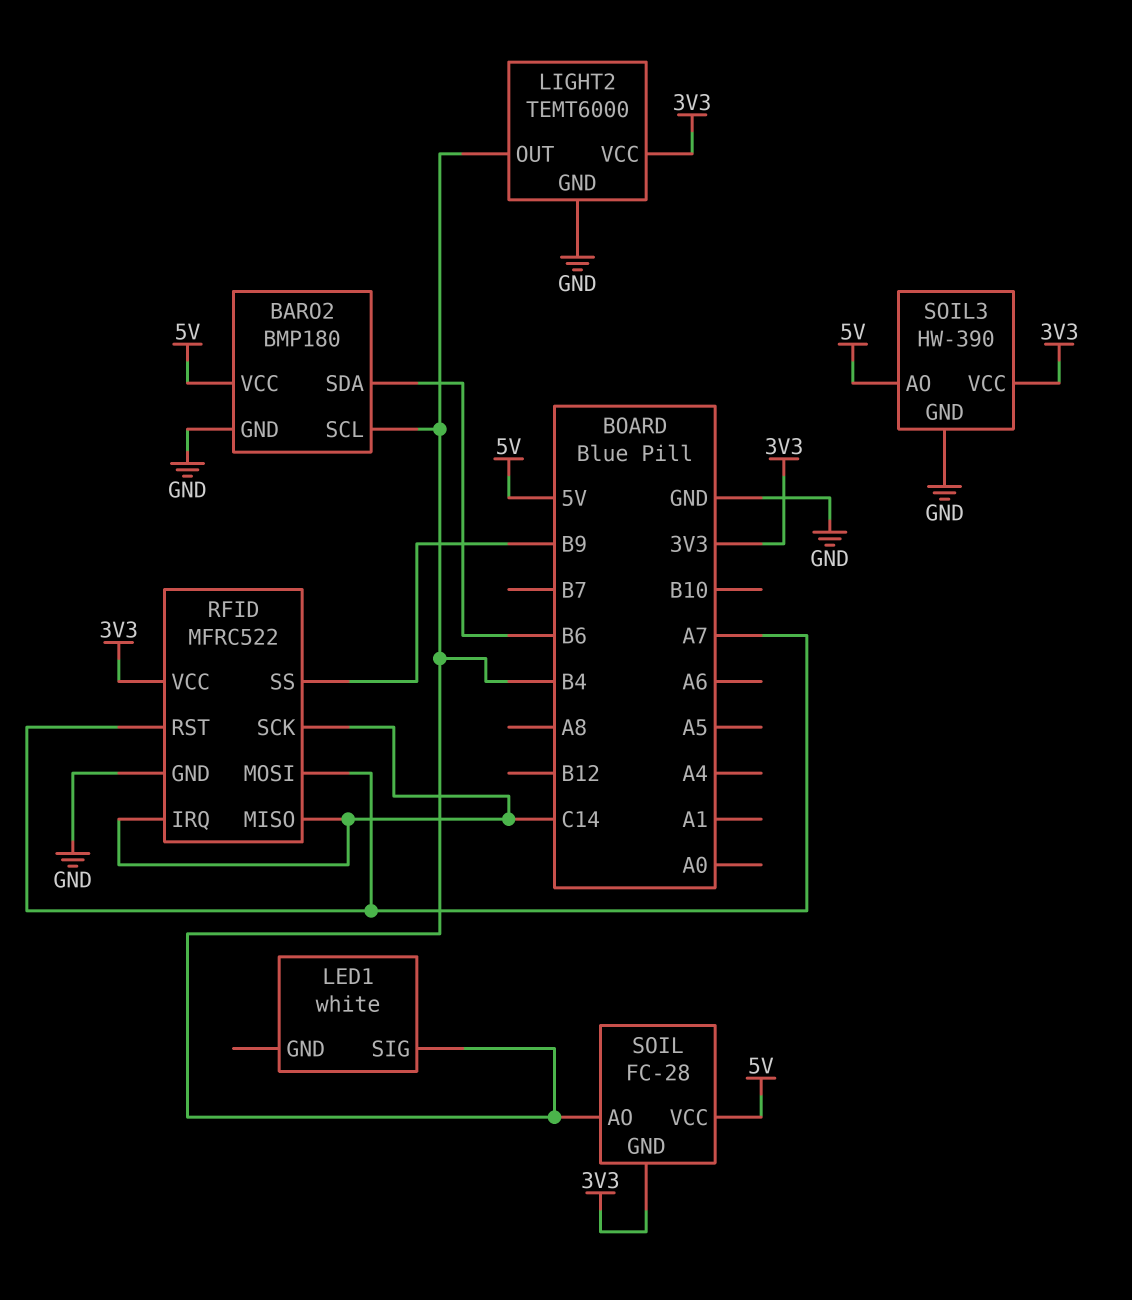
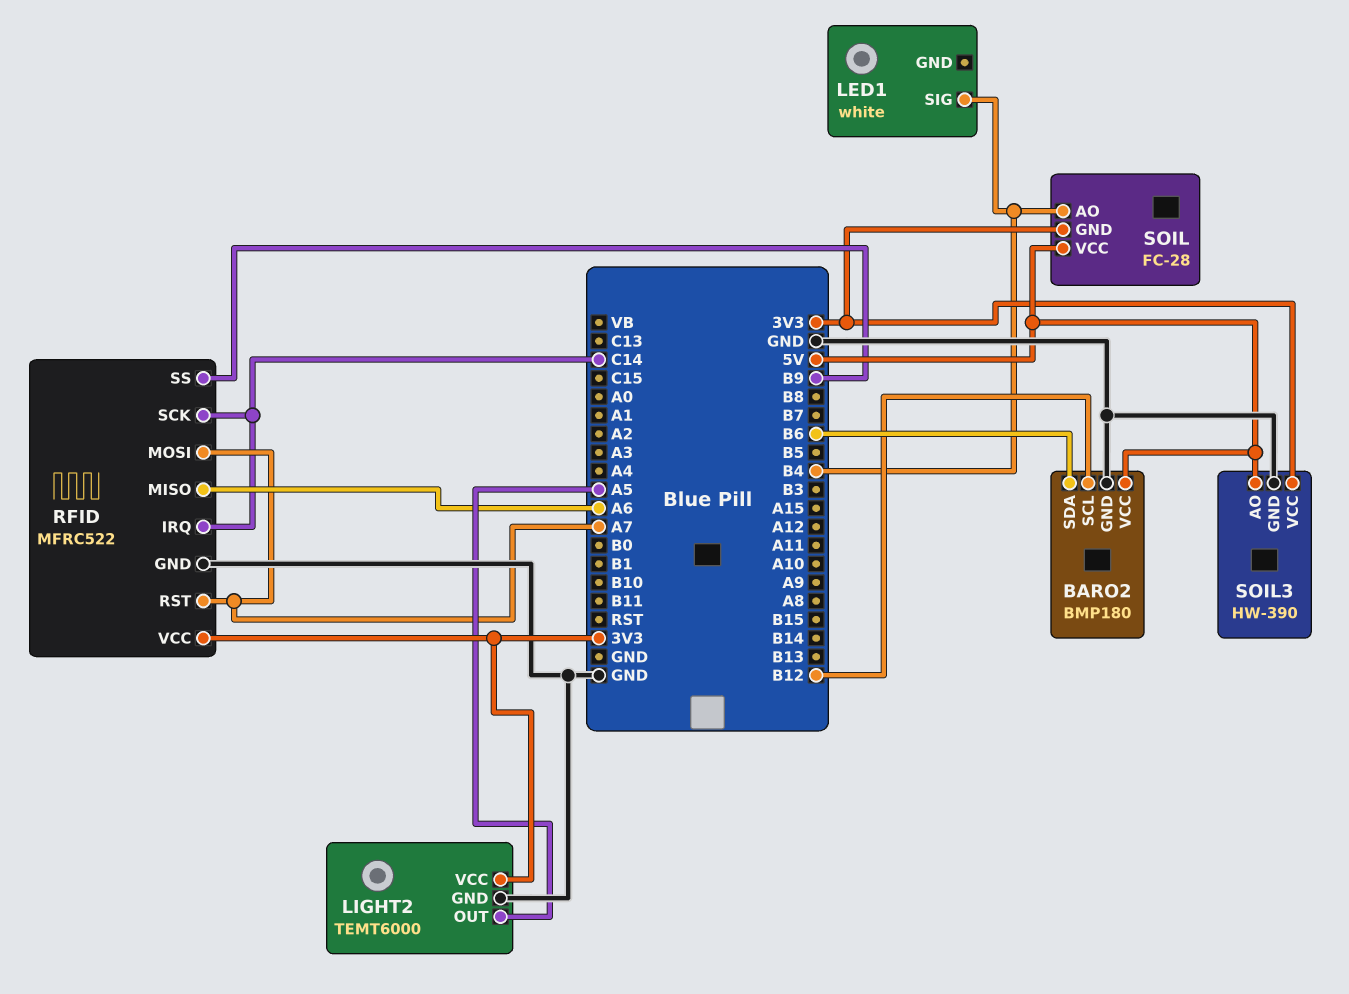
BARO2 pin SCL: B4 -> B12
LIGHT2 pin OUT: B4 -> A5
RFID pin MISO: C14 -> A6

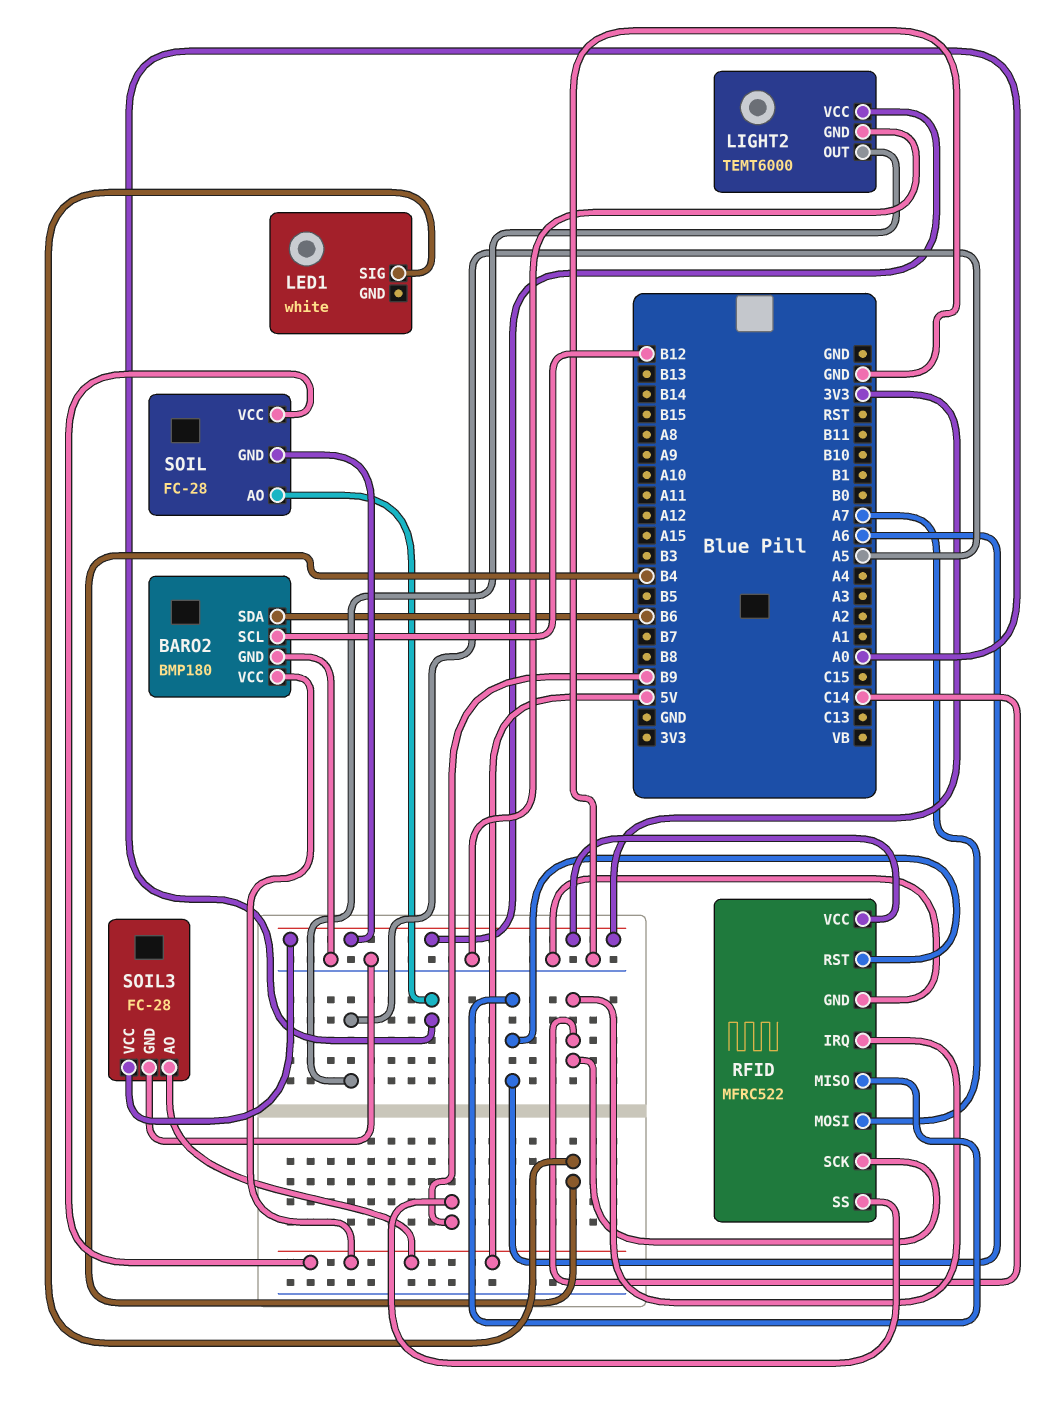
RFID pin RST: A7 -> A6
SOIL pin AO: B4 -> A0
SOIL3: HW-390 -> FC-28

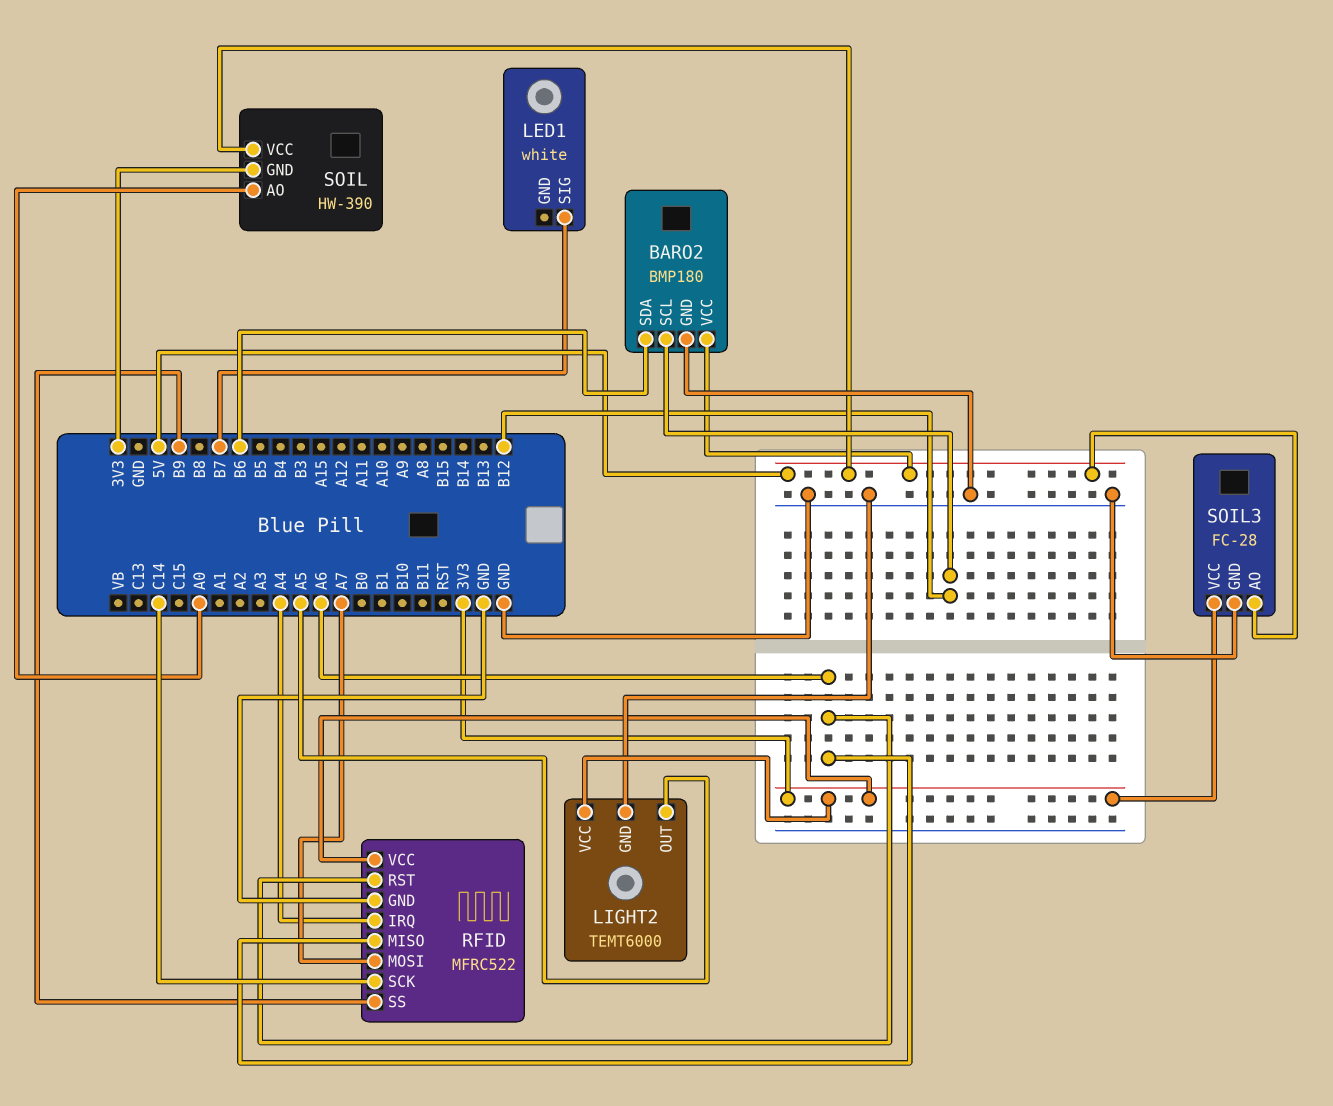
LED1 pin SIG: B4 -> B7
RFID pin IRQ: C14 -> A4
SOIL: FC-28 -> HW-390

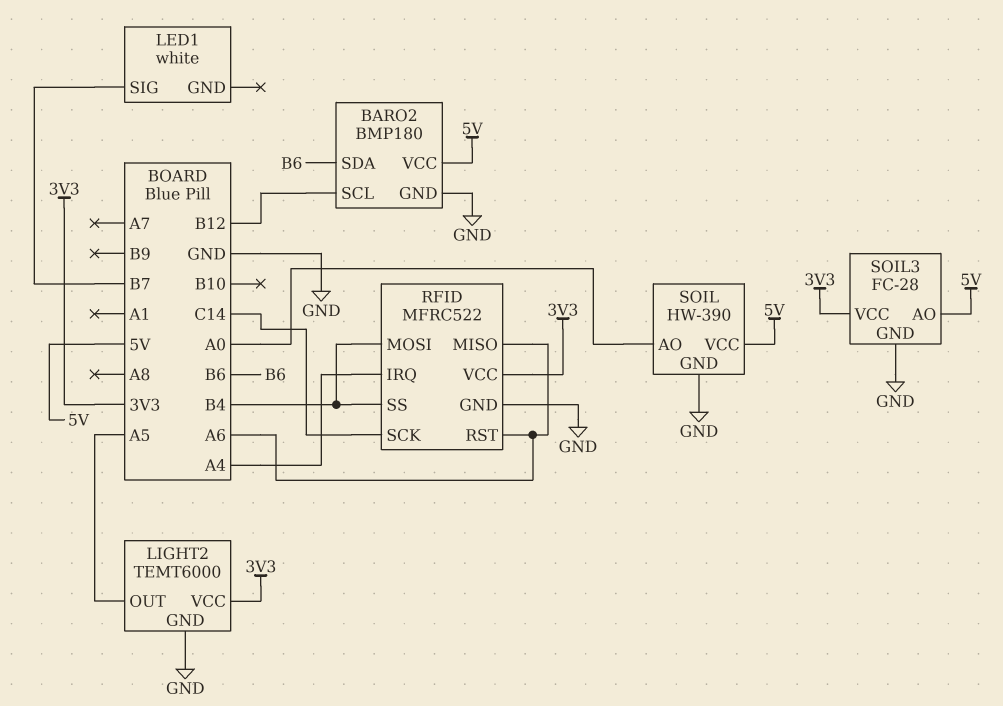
RFID pin MOSI: A7 -> B4
RFID pin SS: B9 -> B4
SOIL pin GND: 3V3 -> GND

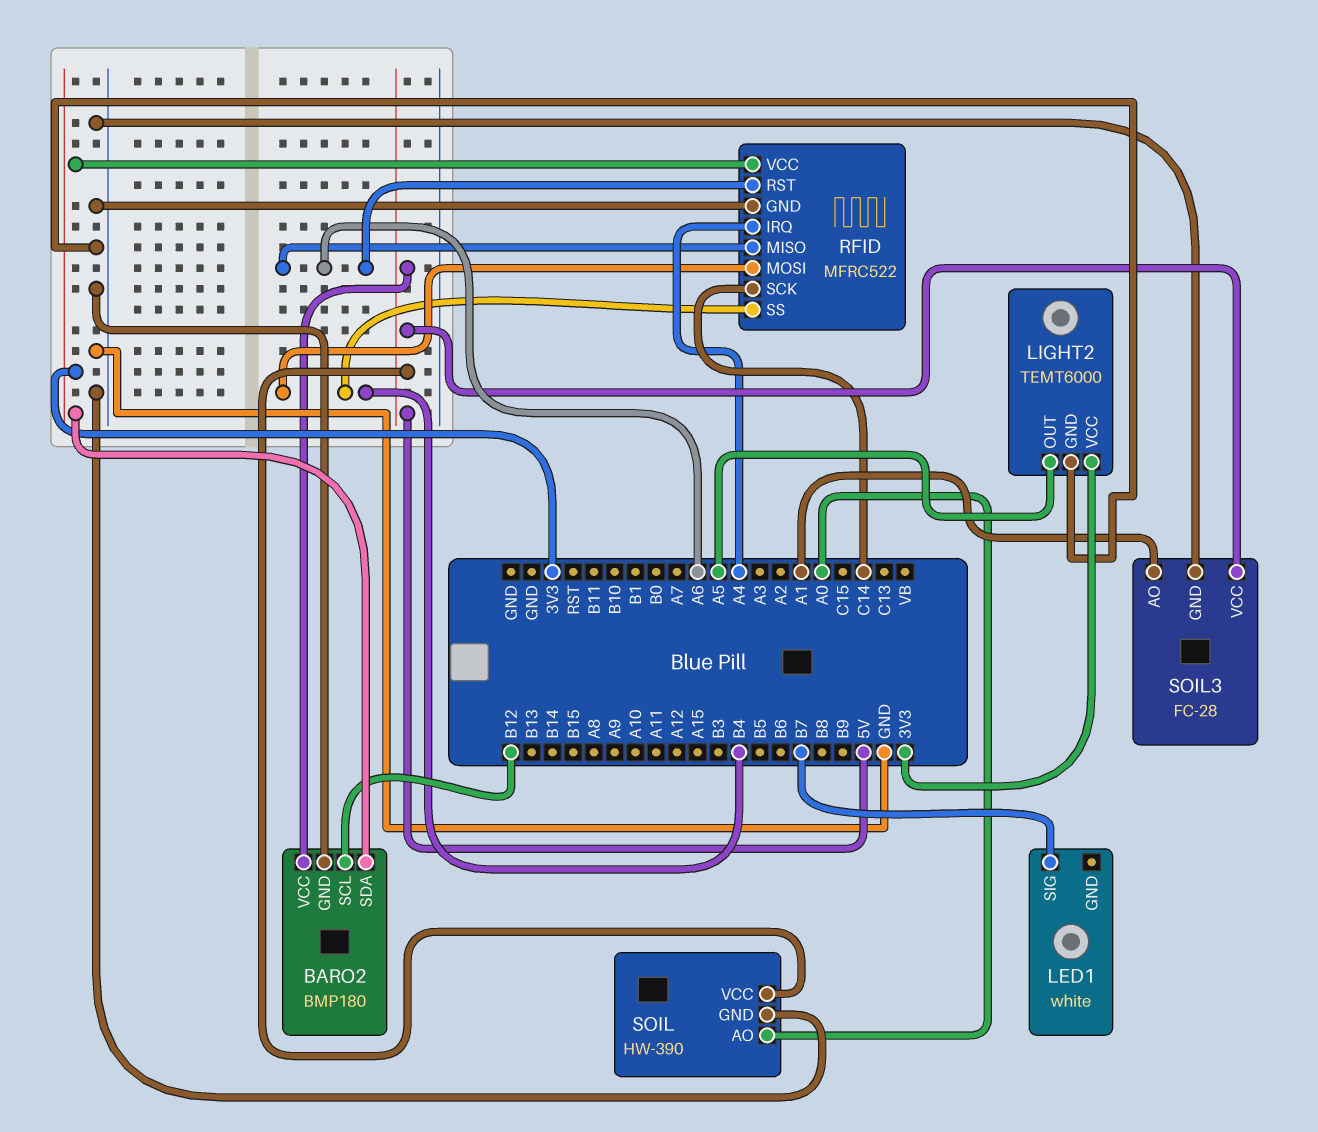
BARO2 pin SDA: B6 -> 3V3
SOIL3 pin AO: 5V -> A1
SOIL3 pin VCC: 3V3 -> 5V

